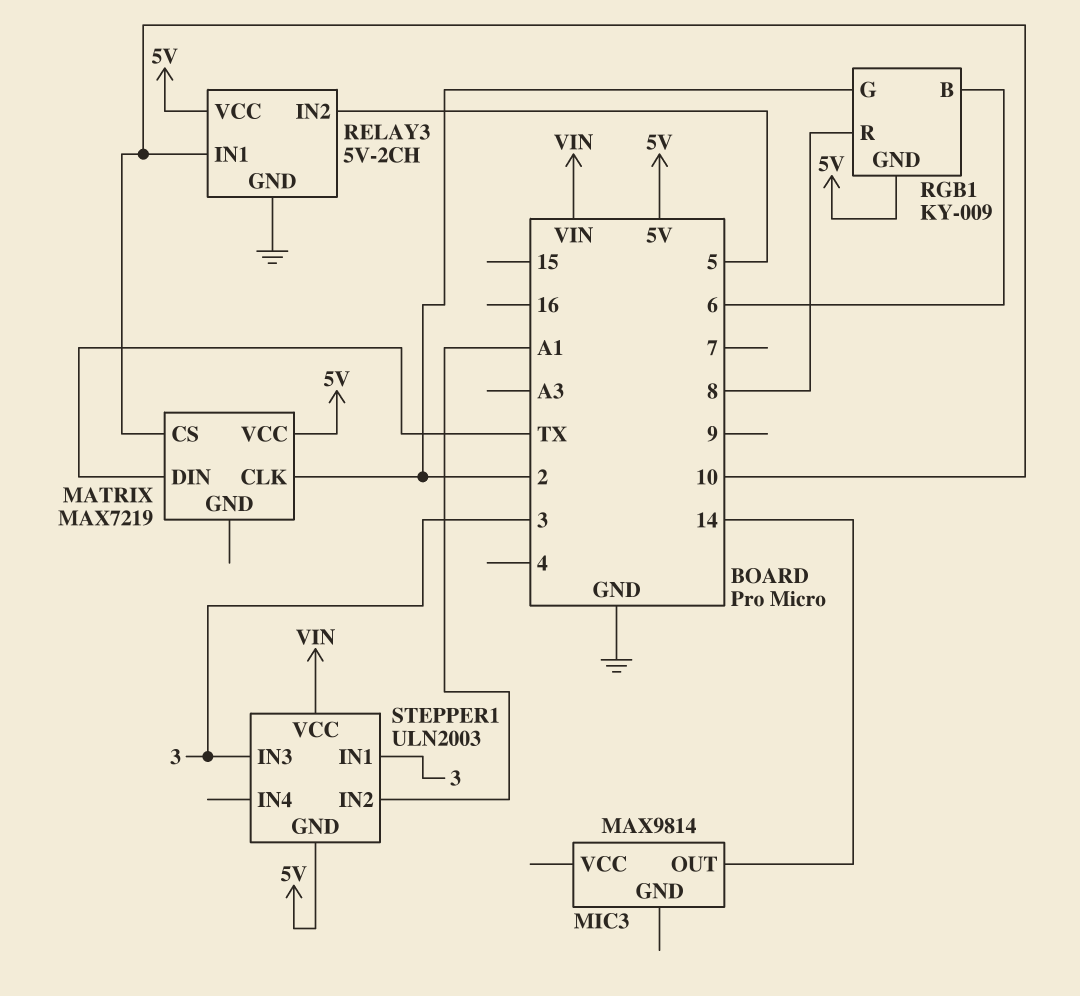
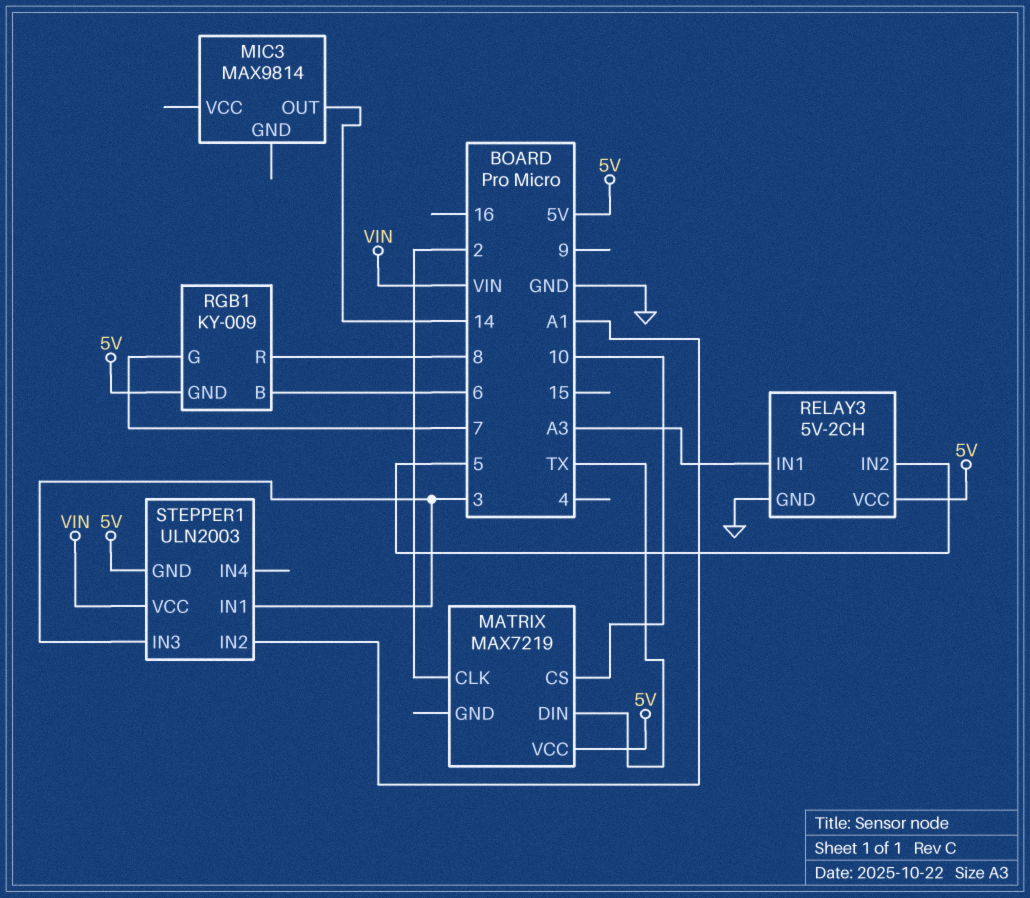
RELAY3 pin IN1: 10 -> A3
RGB1 pin G: 2 -> 7

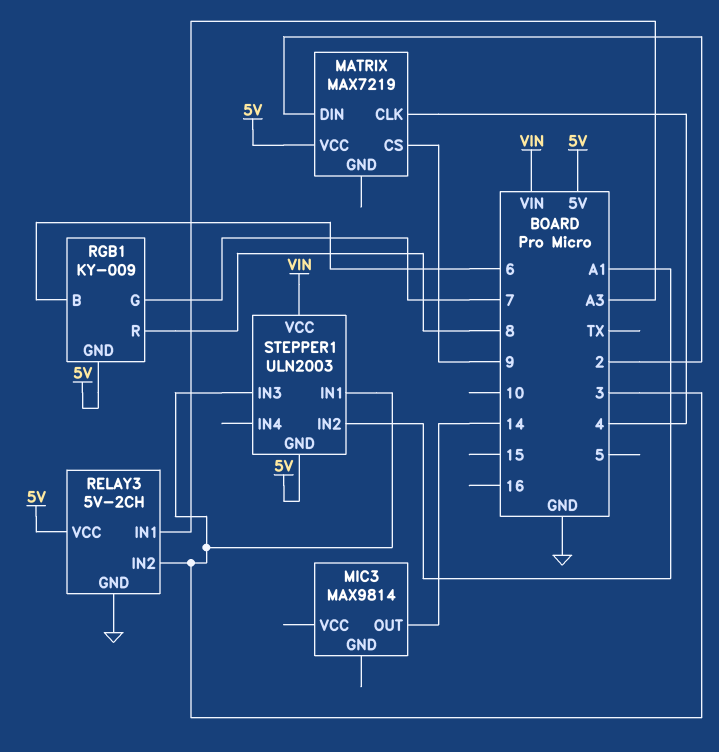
MATRIX pin CLK: 2 -> 4
MATRIX pin CS: 10 -> 9
MATRIX pin DIN: TX -> 2
RELAY3 pin IN2: 5 -> 3

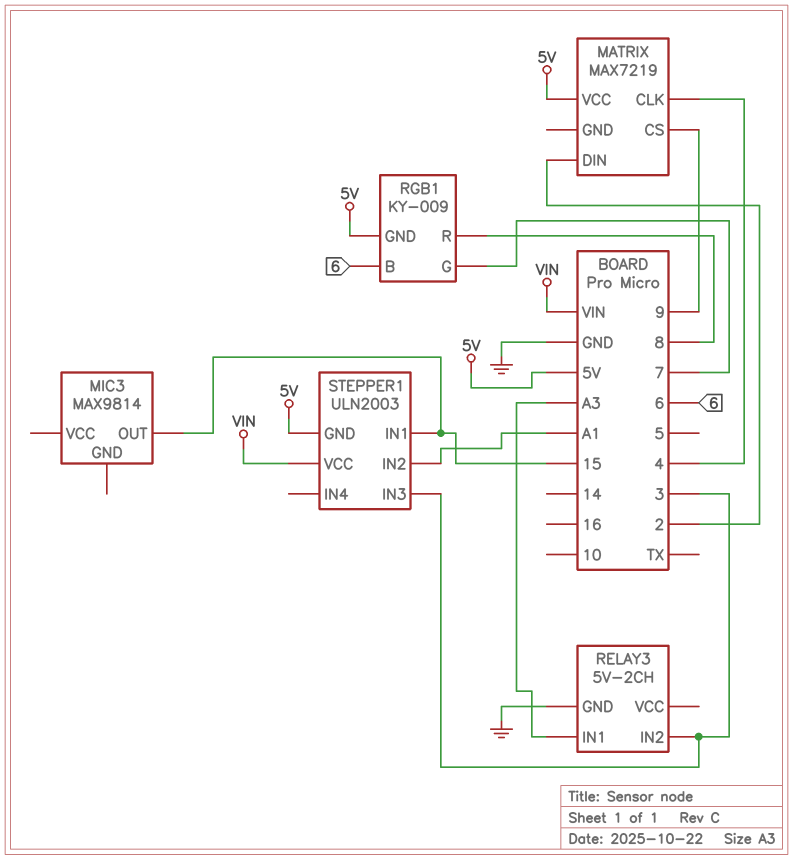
MIC3 pin OUT: 14 -> 15
RELAY3 pin VCC: 5V -> none
STEPPER1 pin IN1: 3 -> 15

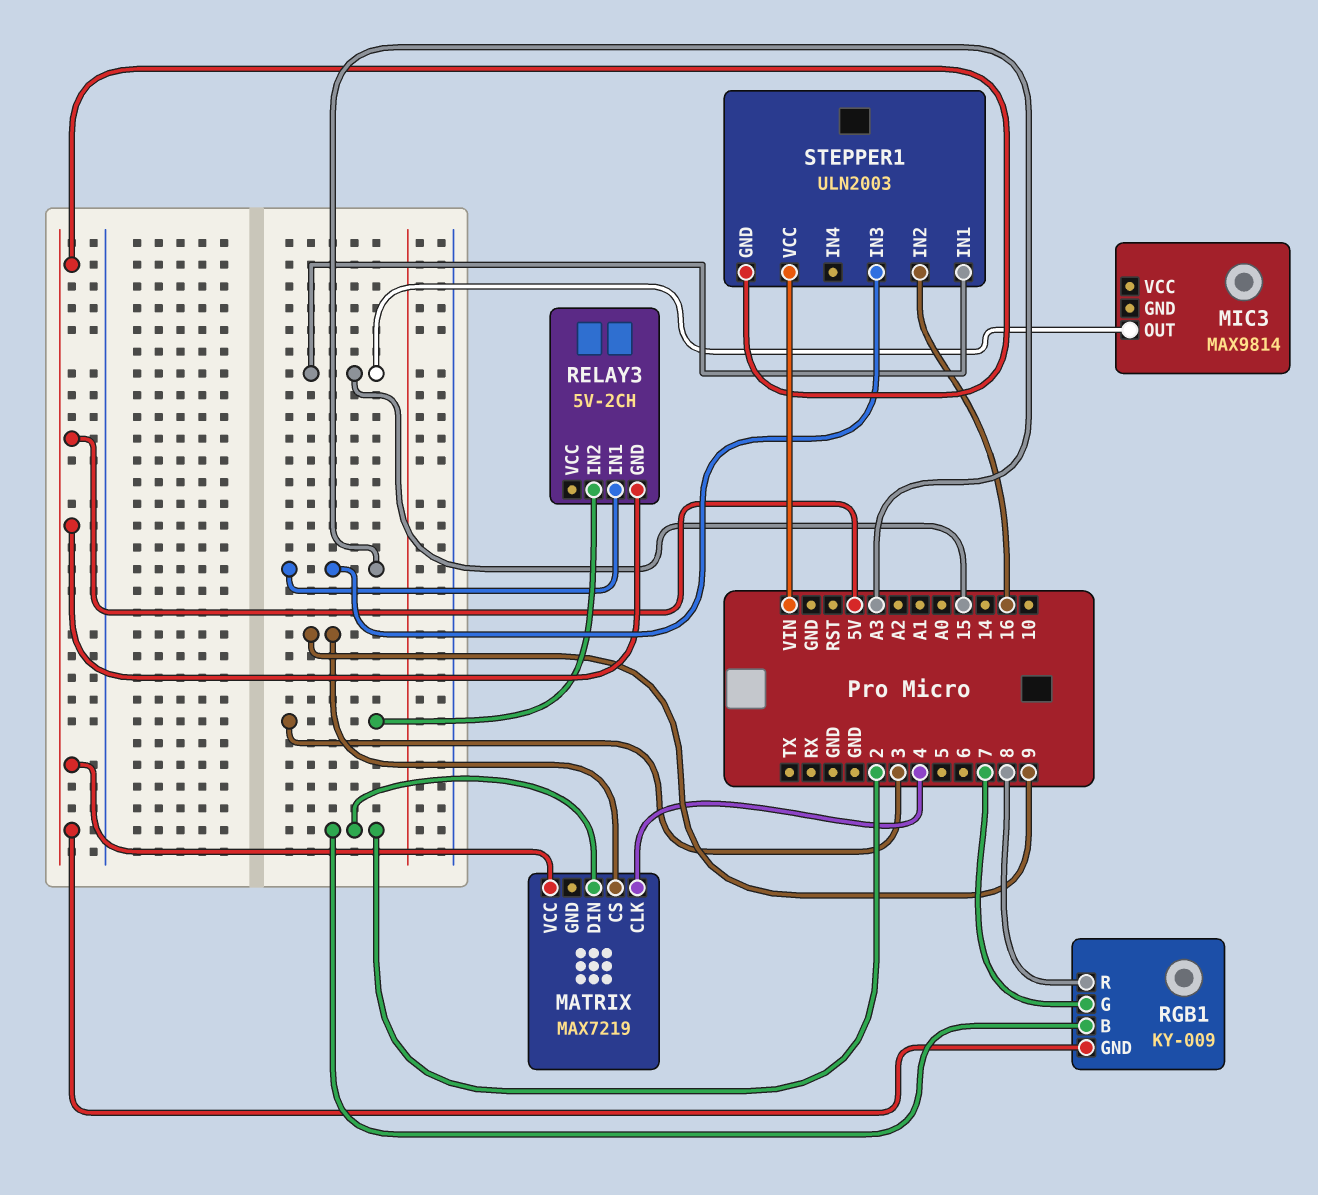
RELAY3 pin GND: GND -> 5V
RGB1 pin B: 6 -> 2
STEPPER1 pin IN2: A1 -> 16
STEPPER1 pin IN3: 3 -> A3

